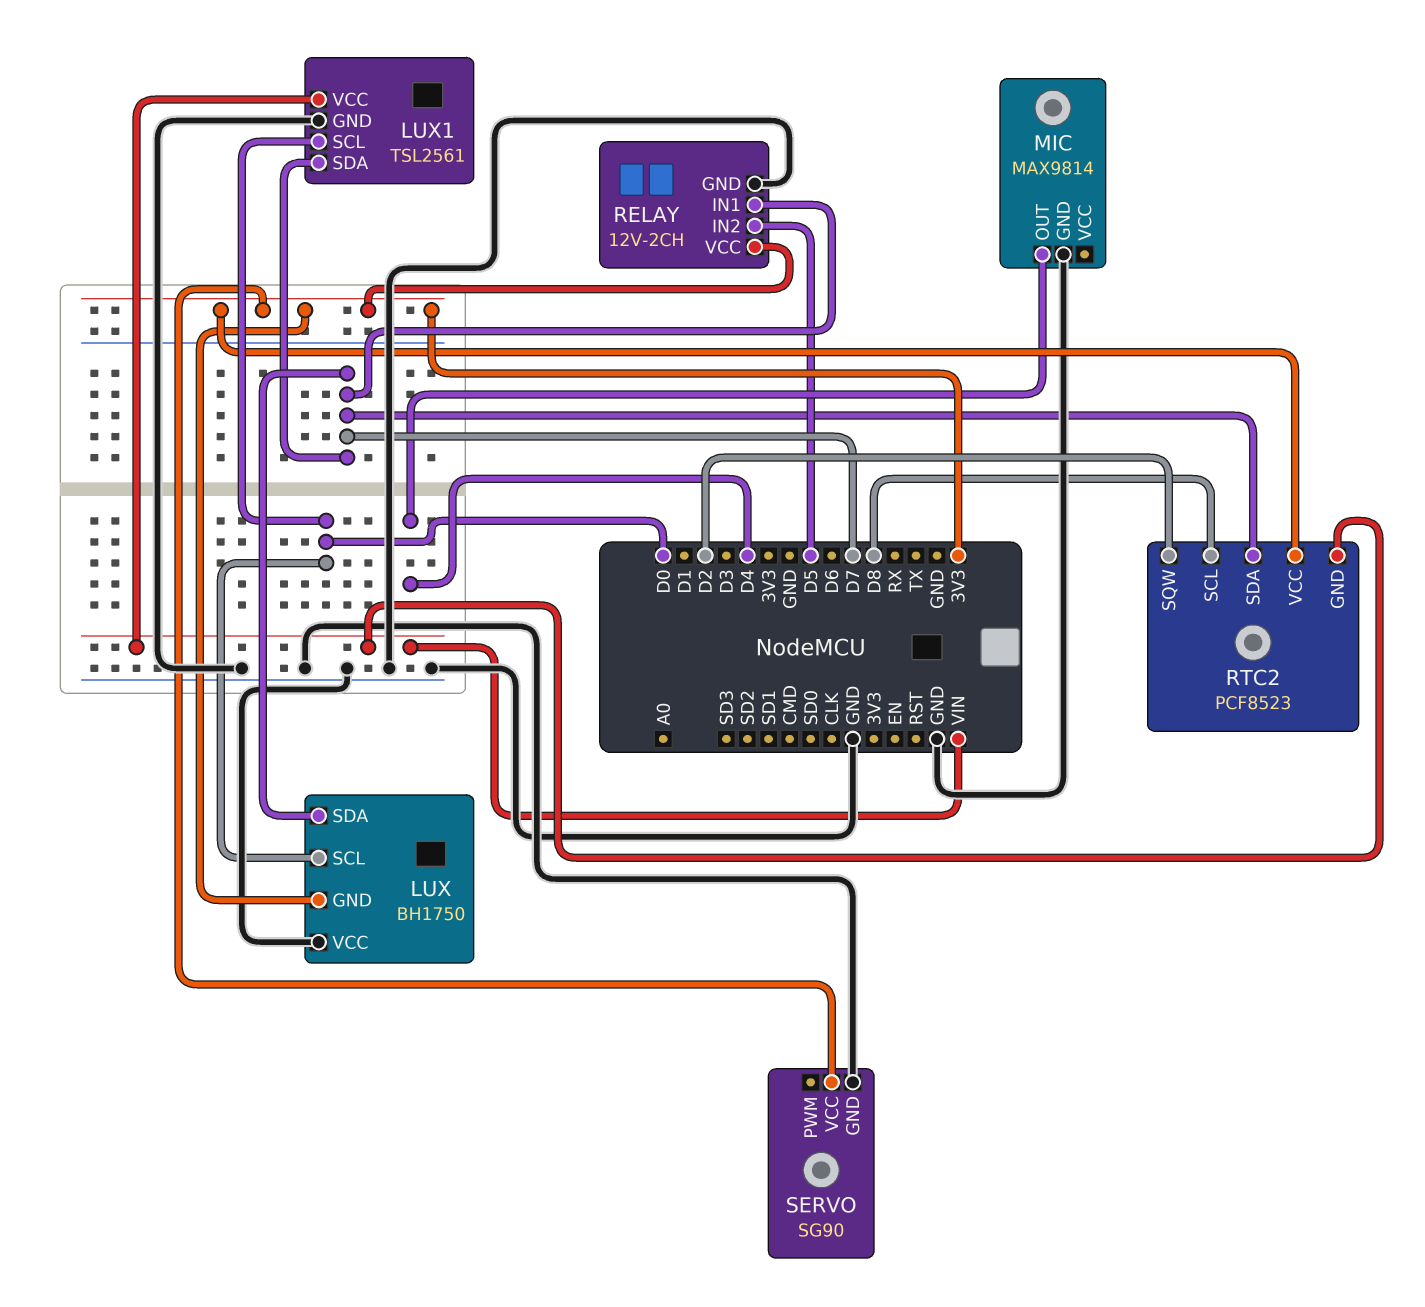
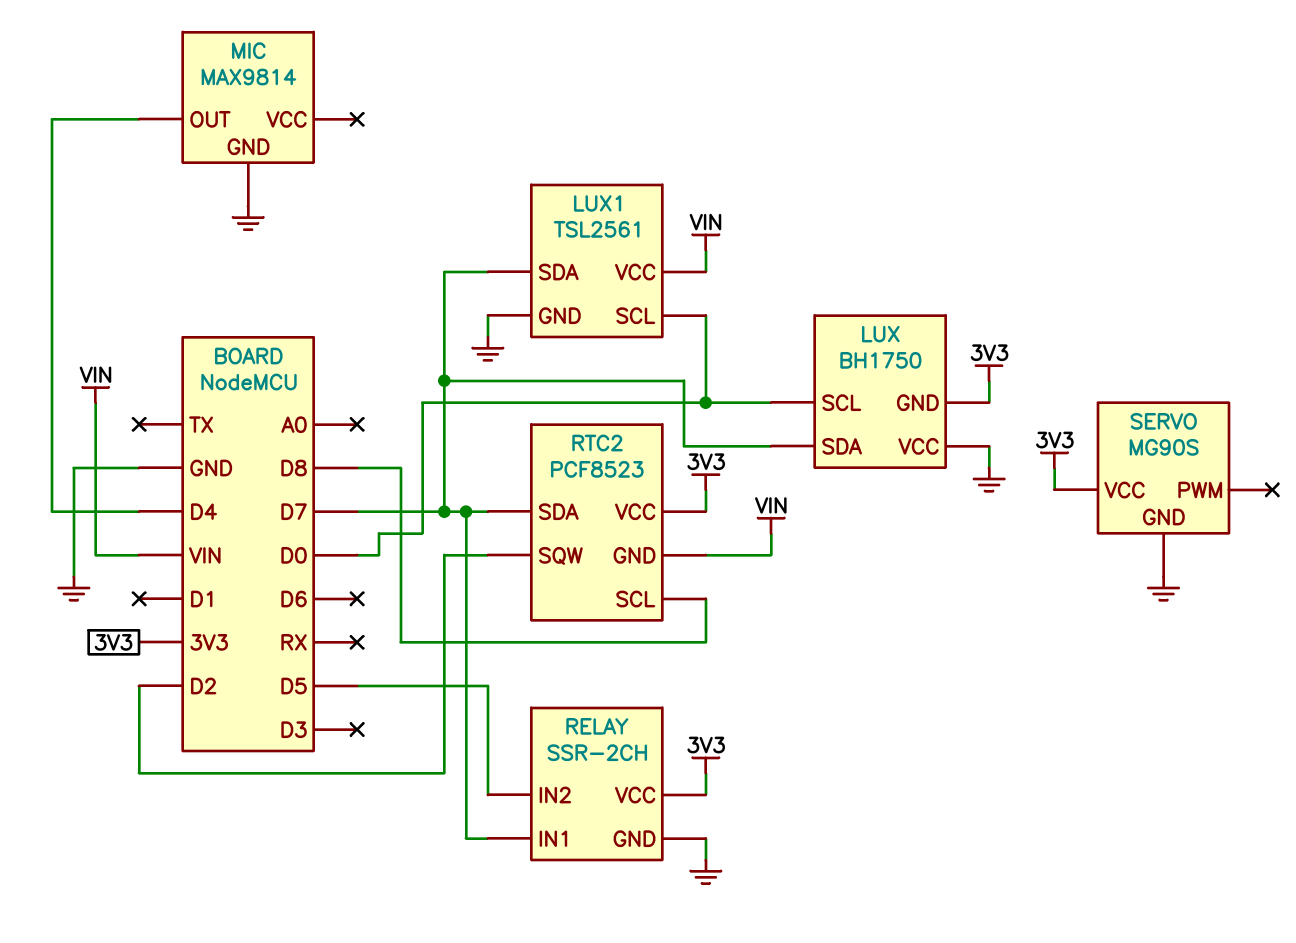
RELAY: 12V-2CH -> SSR-2CH
SERVO: SG90 -> MG90S

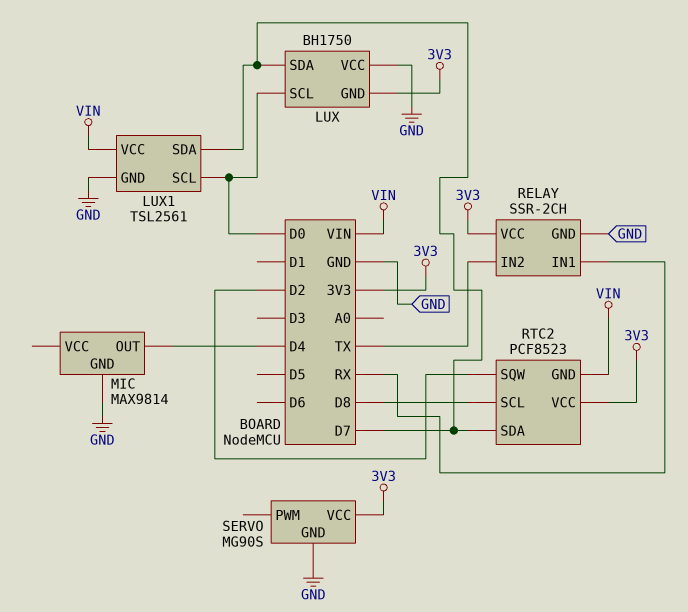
RELAY pin IN1: D7 -> RX
RELAY pin IN2: D5 -> TX

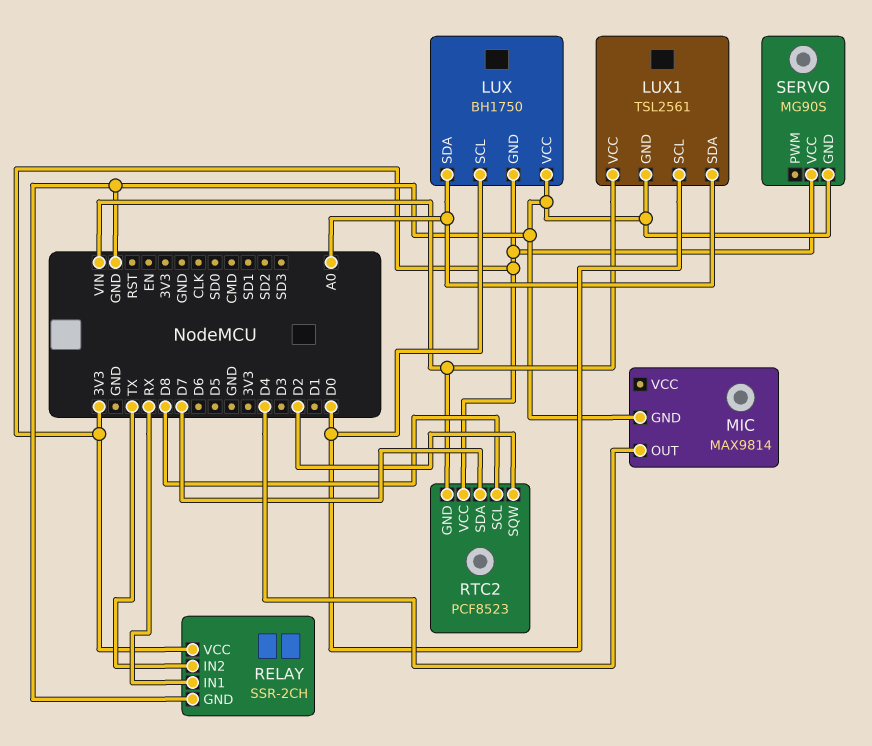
LUX pin SDA: D7 -> A0
LUX1 pin SDA: D7 -> A0

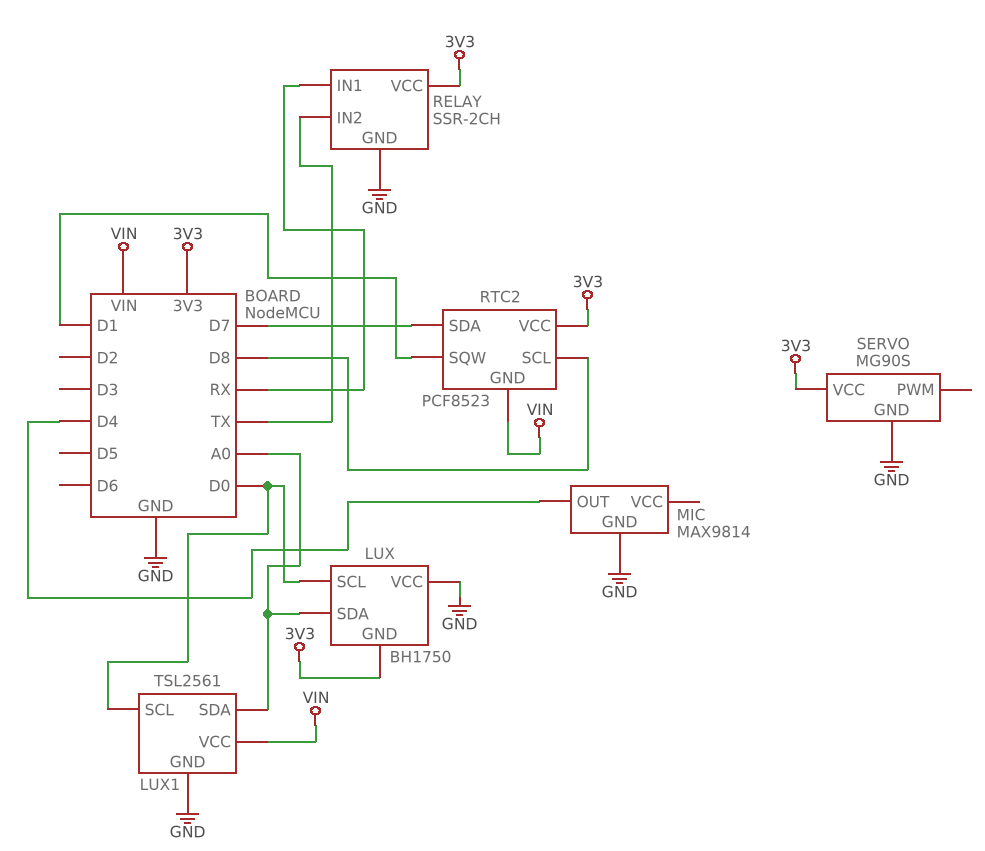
RTC2 pin SQW: D2 -> D1

